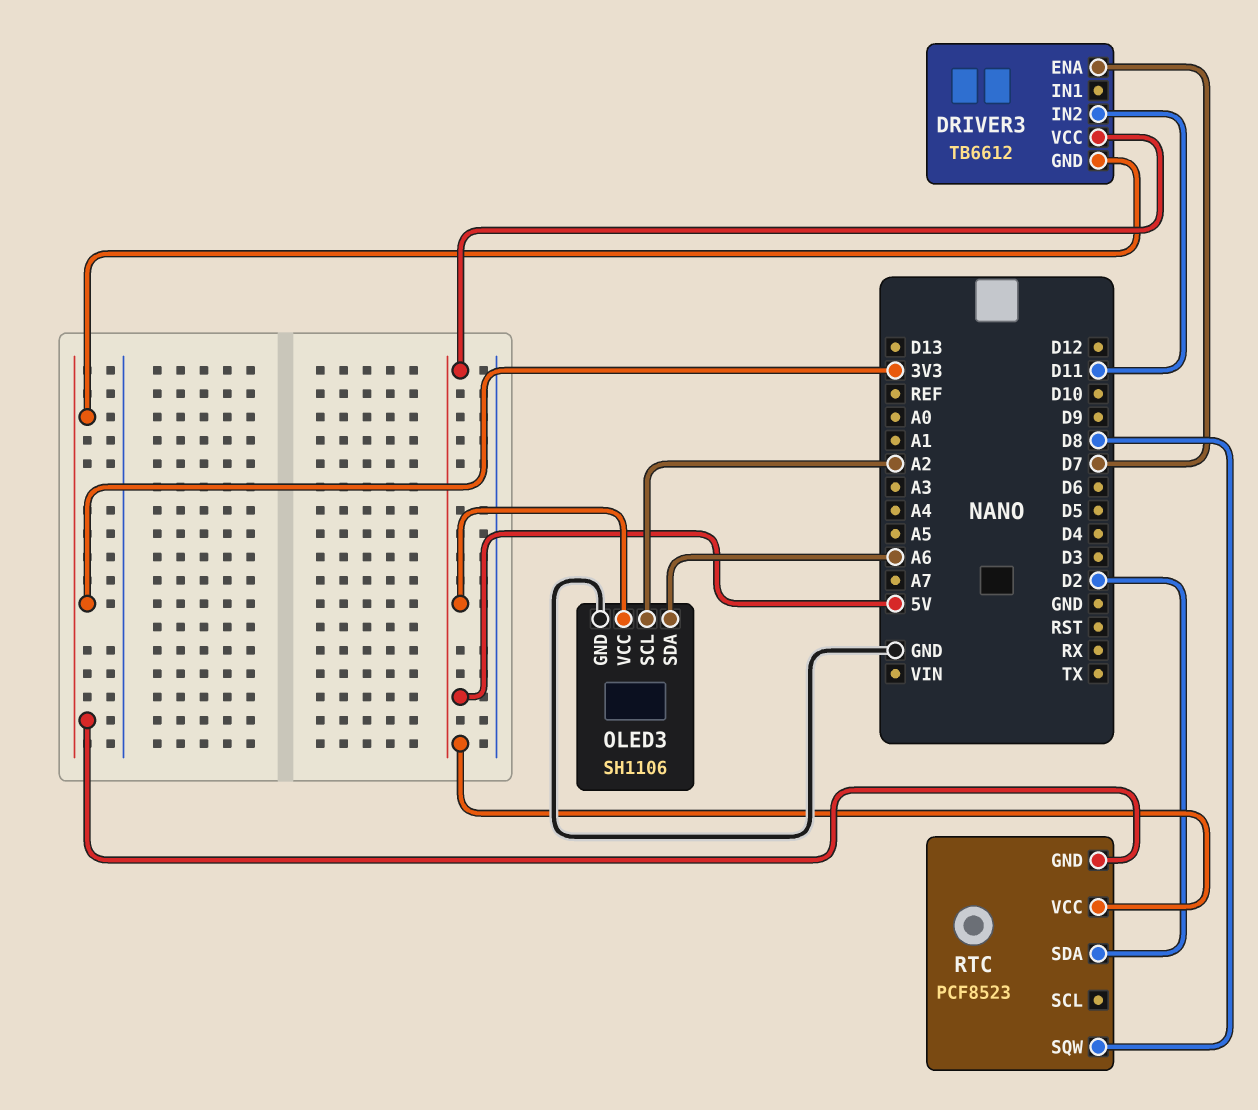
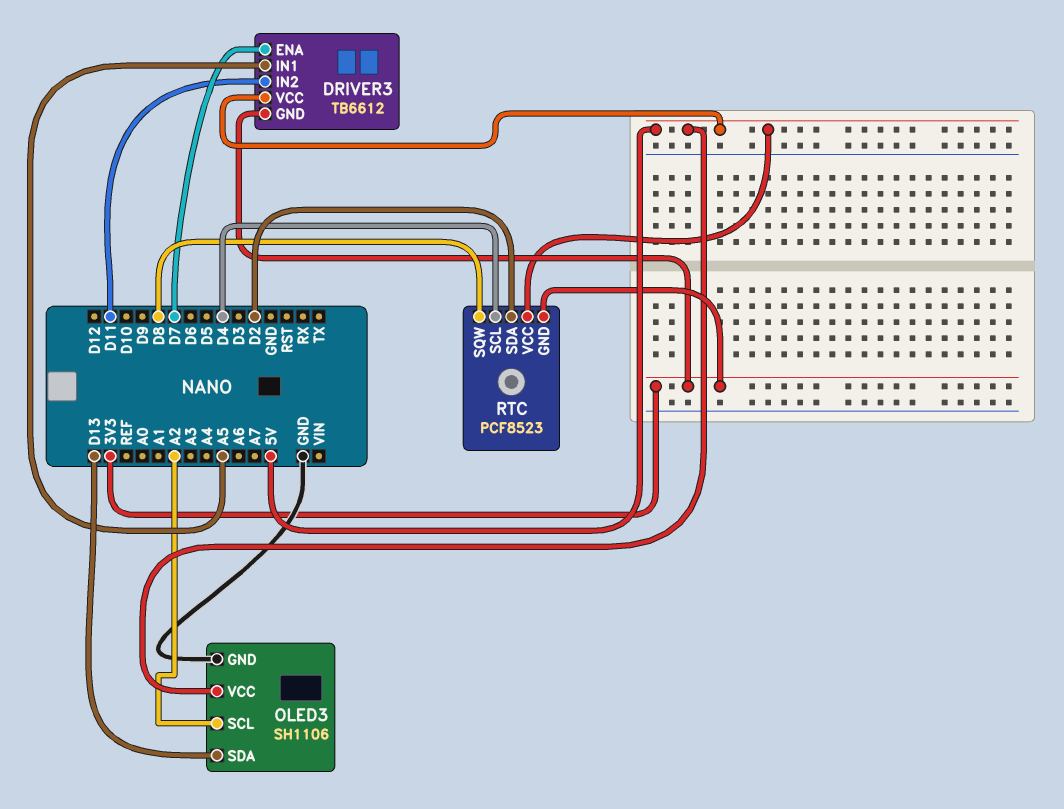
DRIVER3 pin IN1: none -> A5
OLED3 pin SDA: A6 -> D13
RTC pin SCL: none -> D4

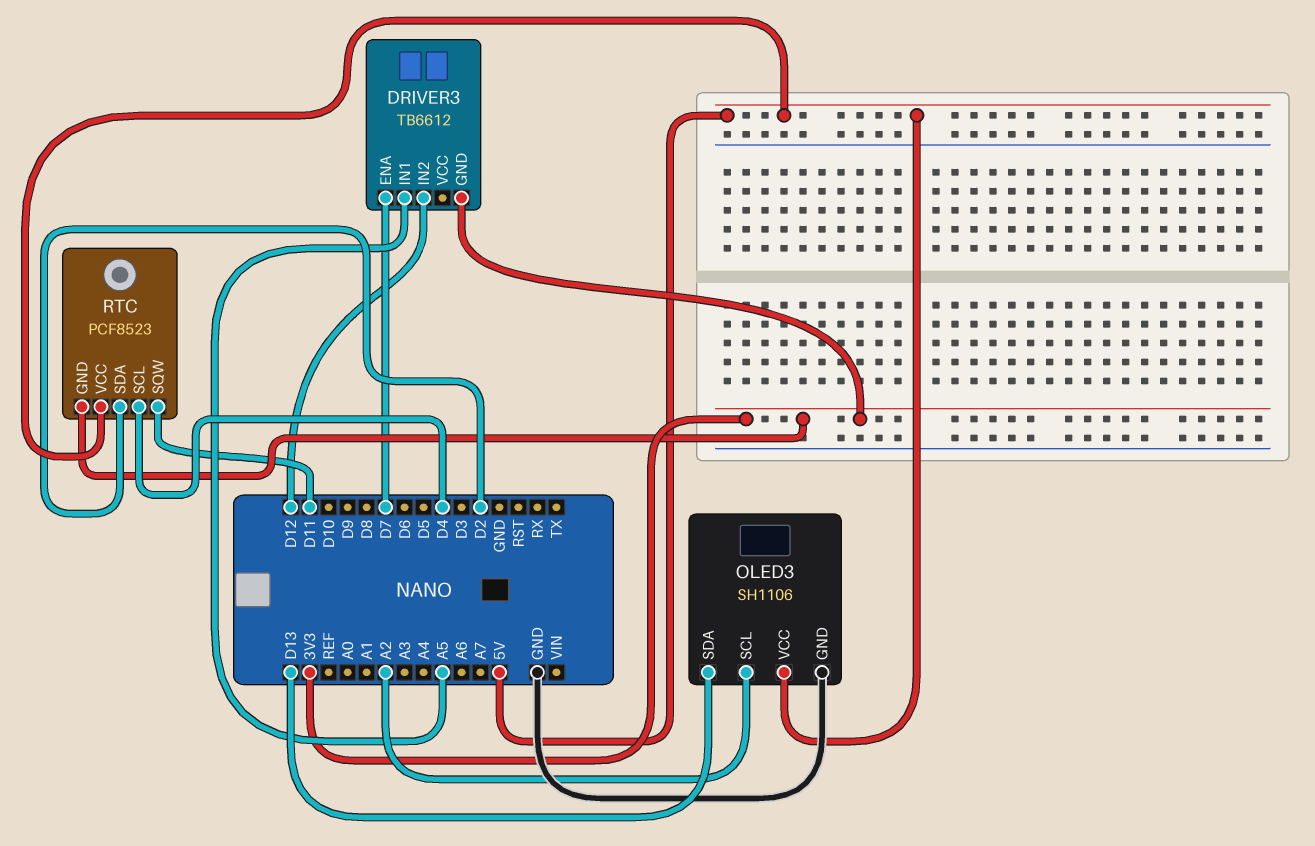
DRIVER3 pin IN2: D11 -> D12
DRIVER3 pin VCC: 5V -> none
RTC pin SQW: D8 -> D11

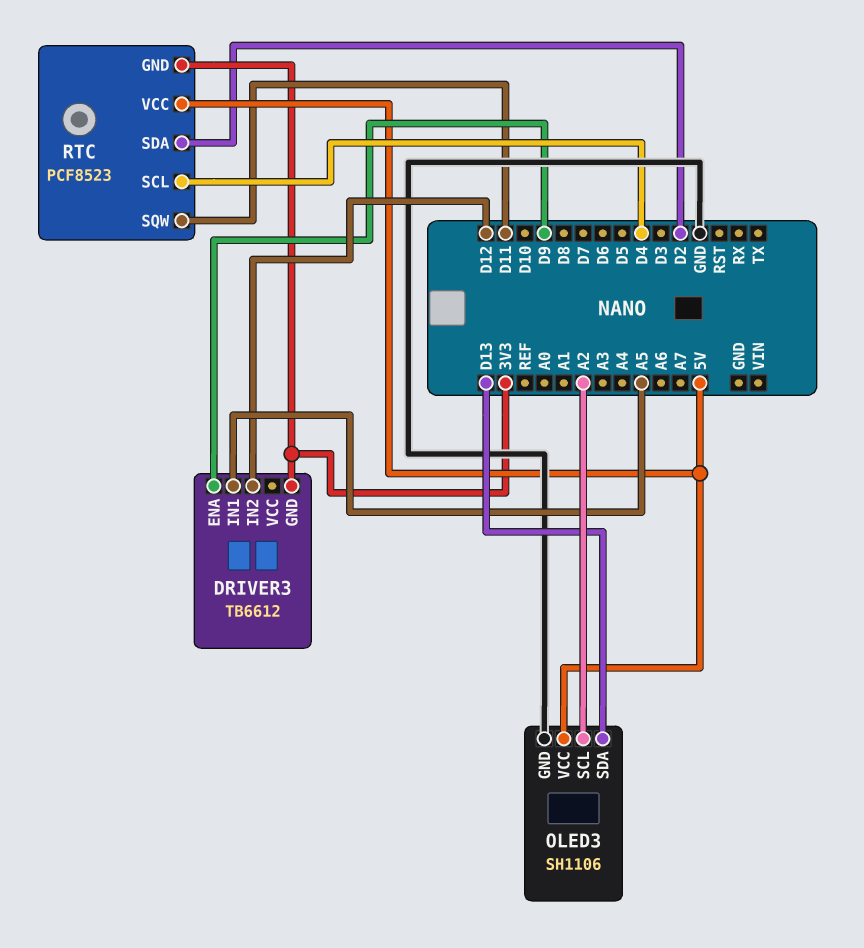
DRIVER3 pin ENA: D7 -> D9

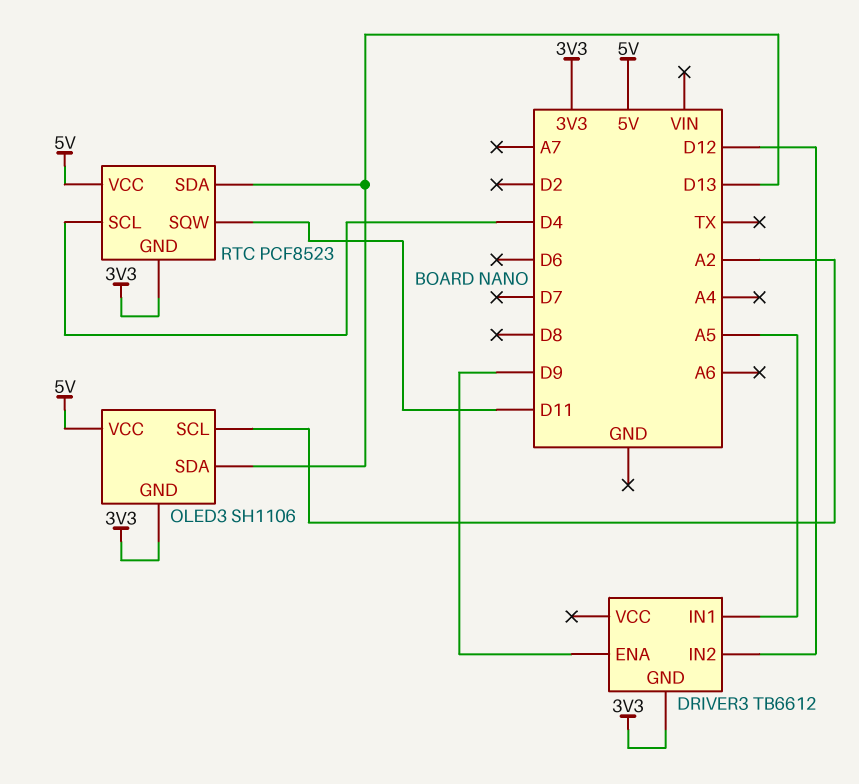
OLED3 pin GND: GND -> 3V3
RTC pin SDA: D2 -> D13

